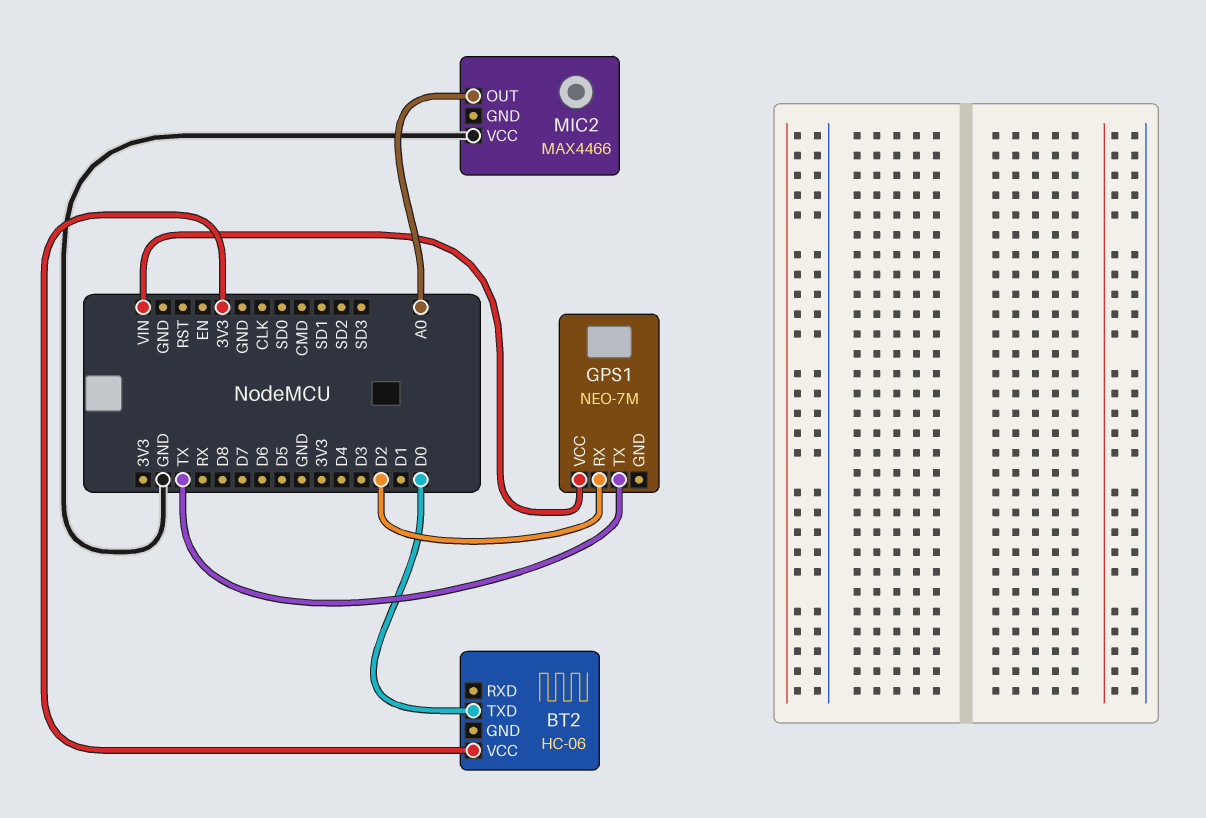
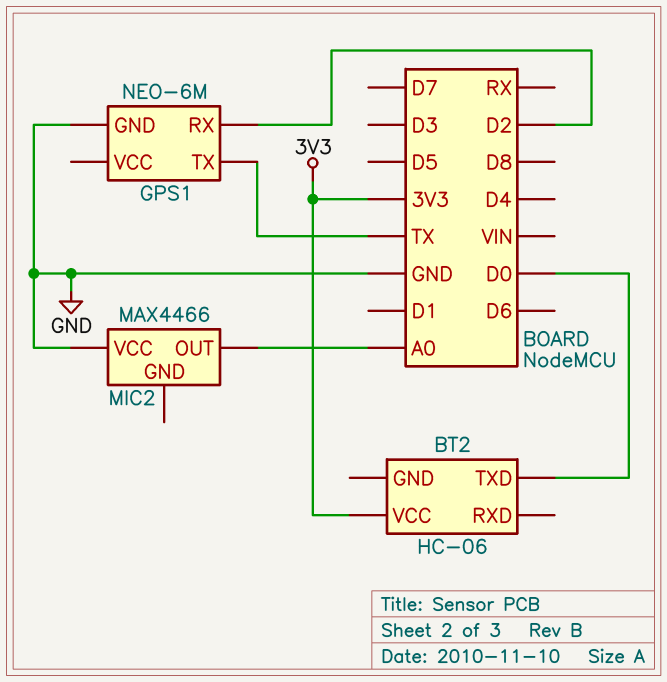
GPS1: NEO-7M -> NEO-6M
GPS1 pin GND: none -> GND
GPS1 pin VCC: VIN -> none

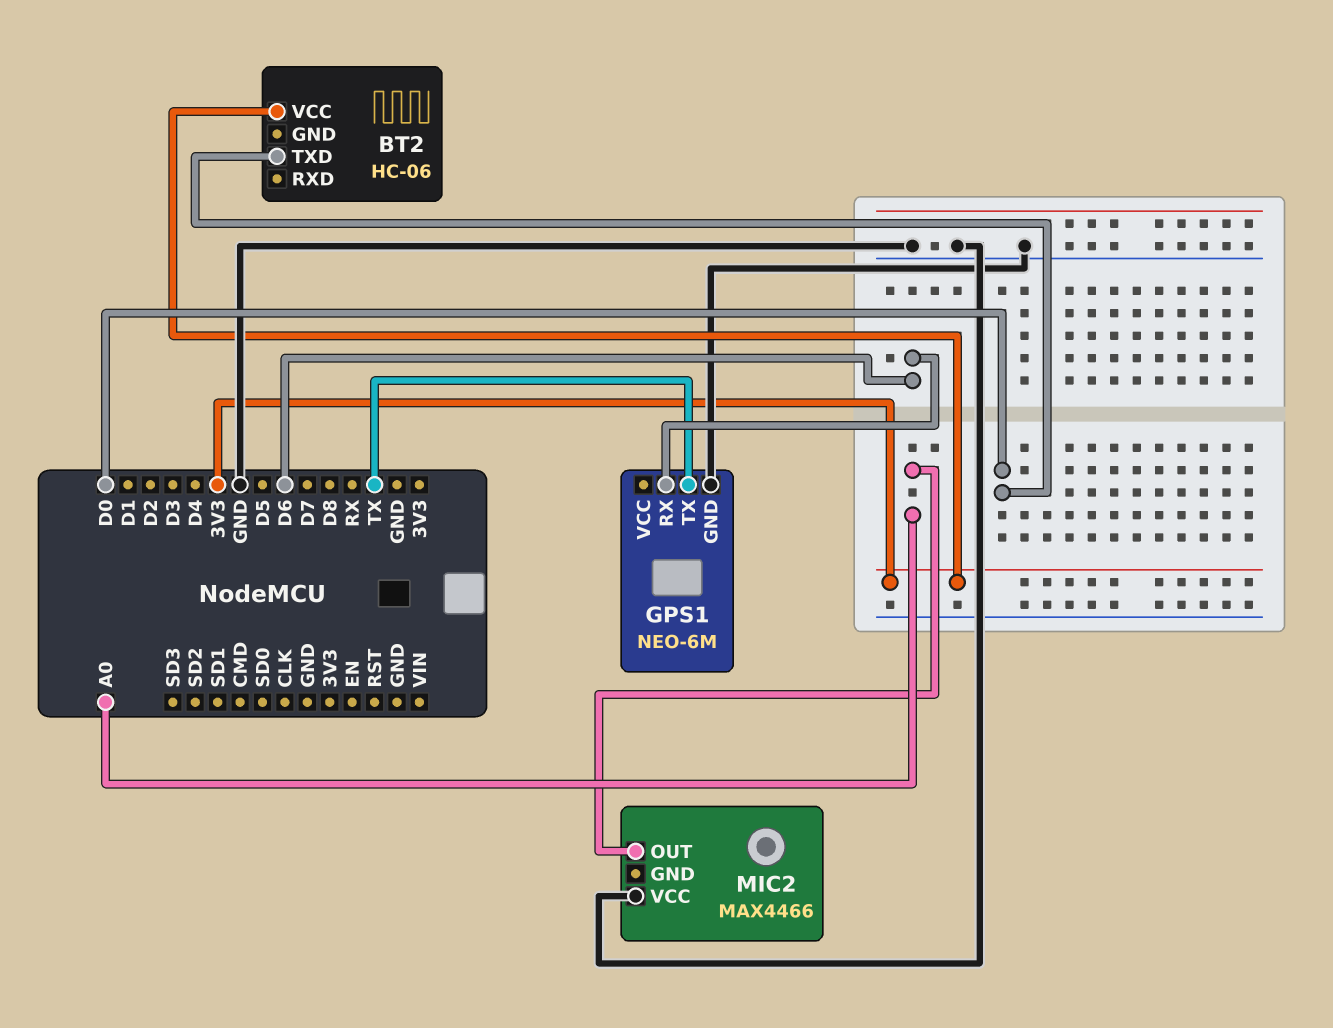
GPS1 pin RX: D2 -> D6

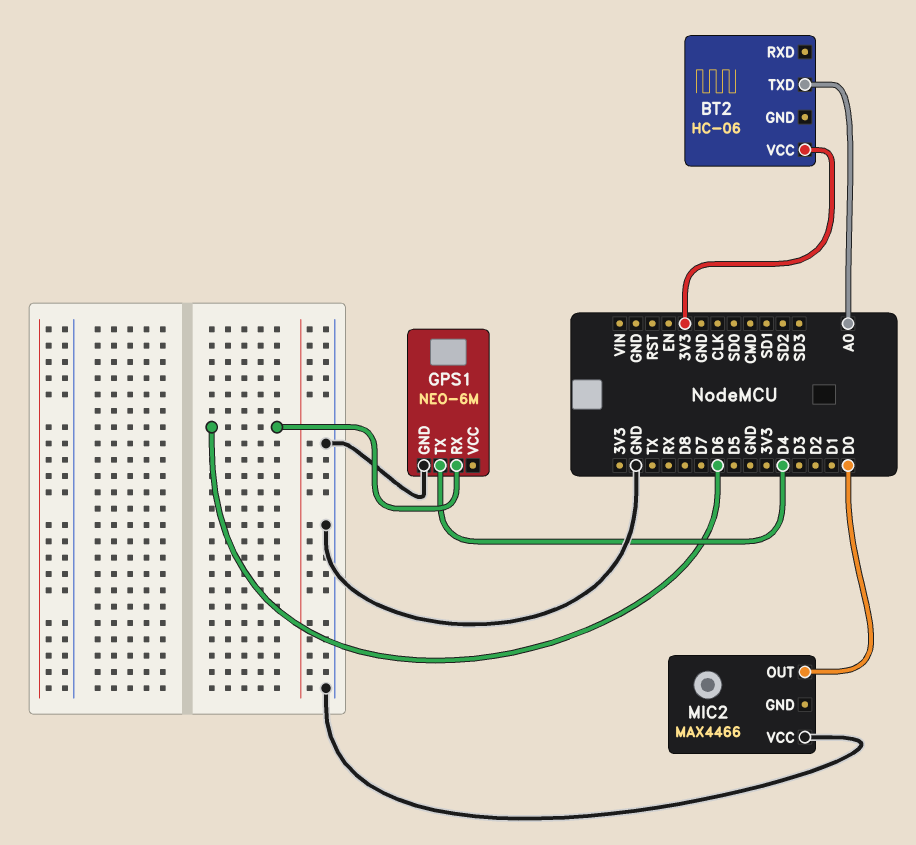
BT2 pin TXD: D0 -> A0
GPS1 pin TX: TX -> D4
MIC2 pin OUT: A0 -> D0

